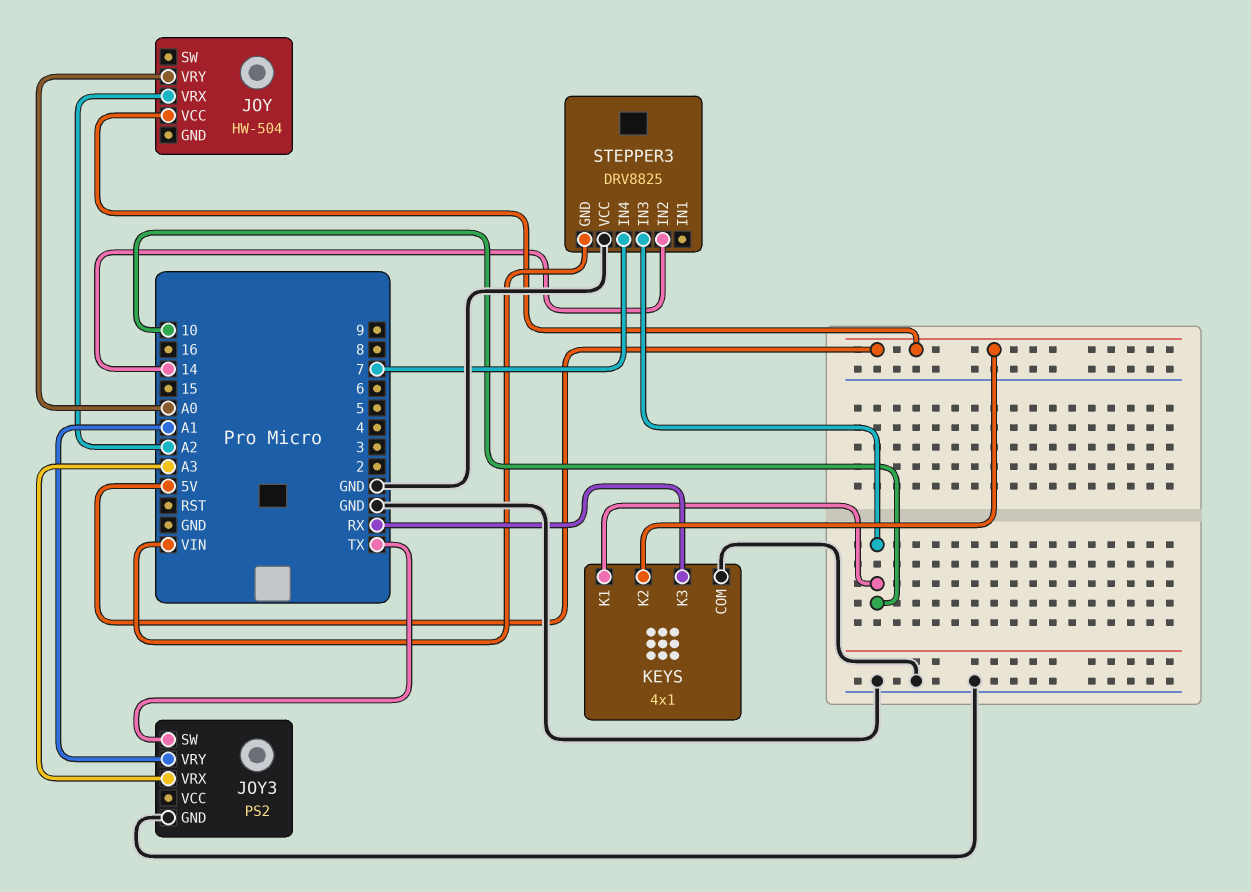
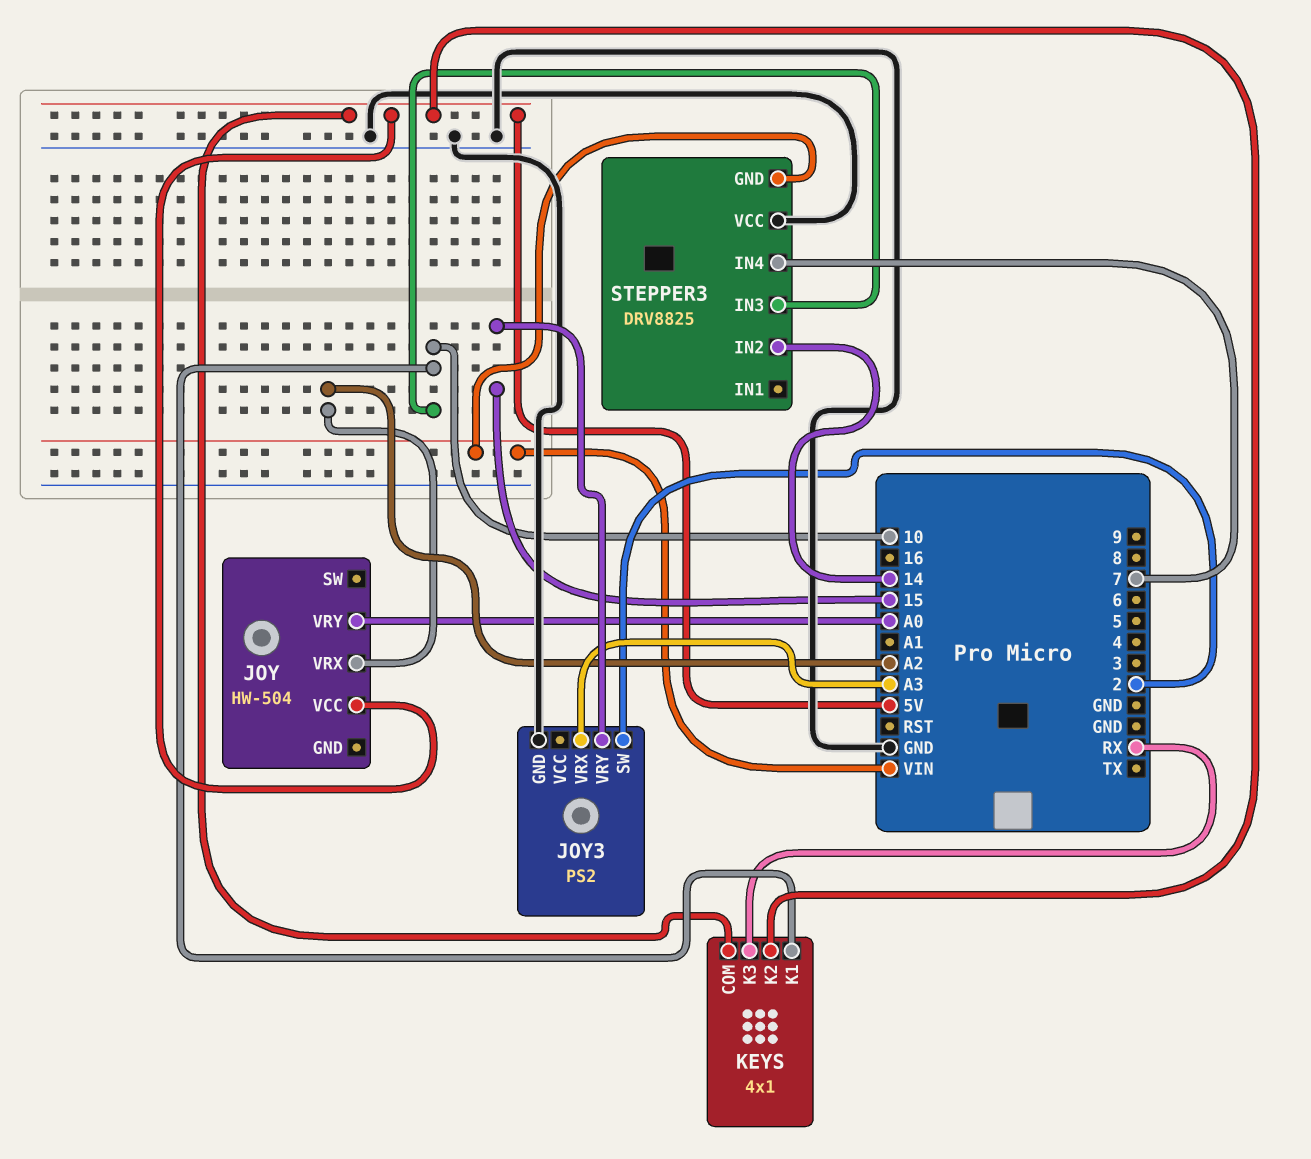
JOY3 pin SW: TX -> 2
JOY3 pin VRY: A1 -> 15
KEYS pin COM: GND -> 5V

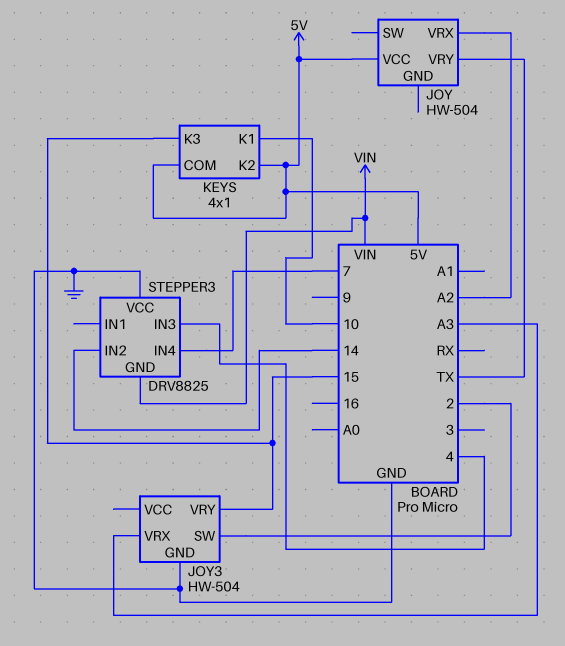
JOY pin VRY: A0 -> TX
JOY3: PS2 -> HW-504
KEYS pin K3: RX -> 15
STEPPER3 pin IN3: 10 -> 4

